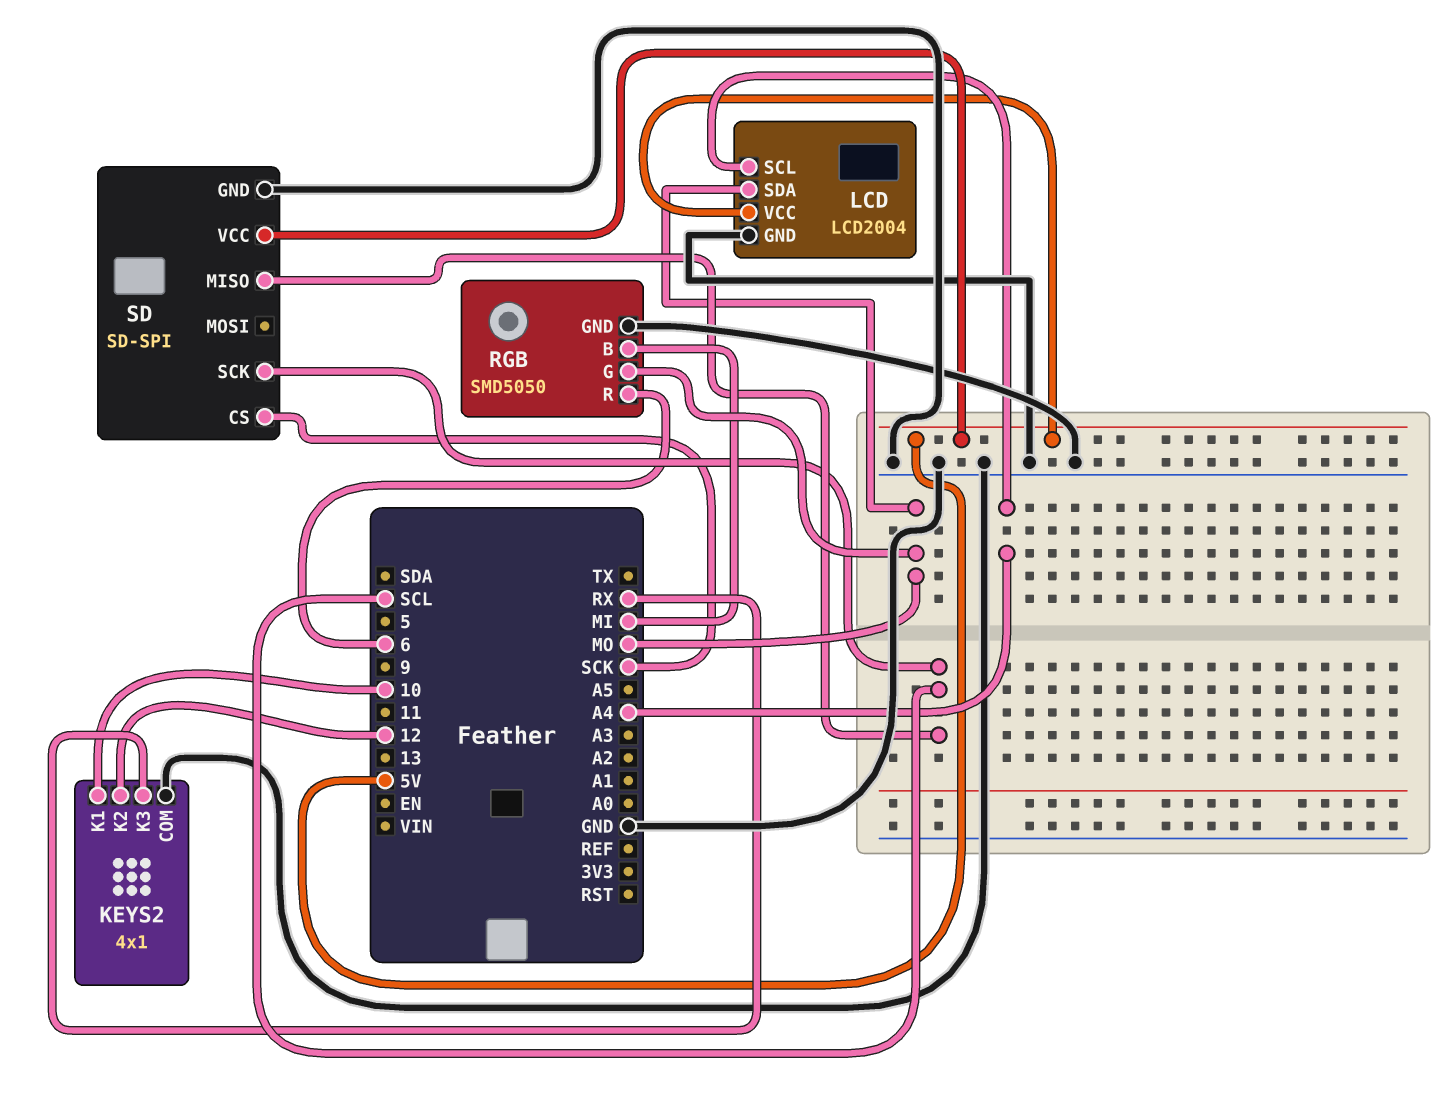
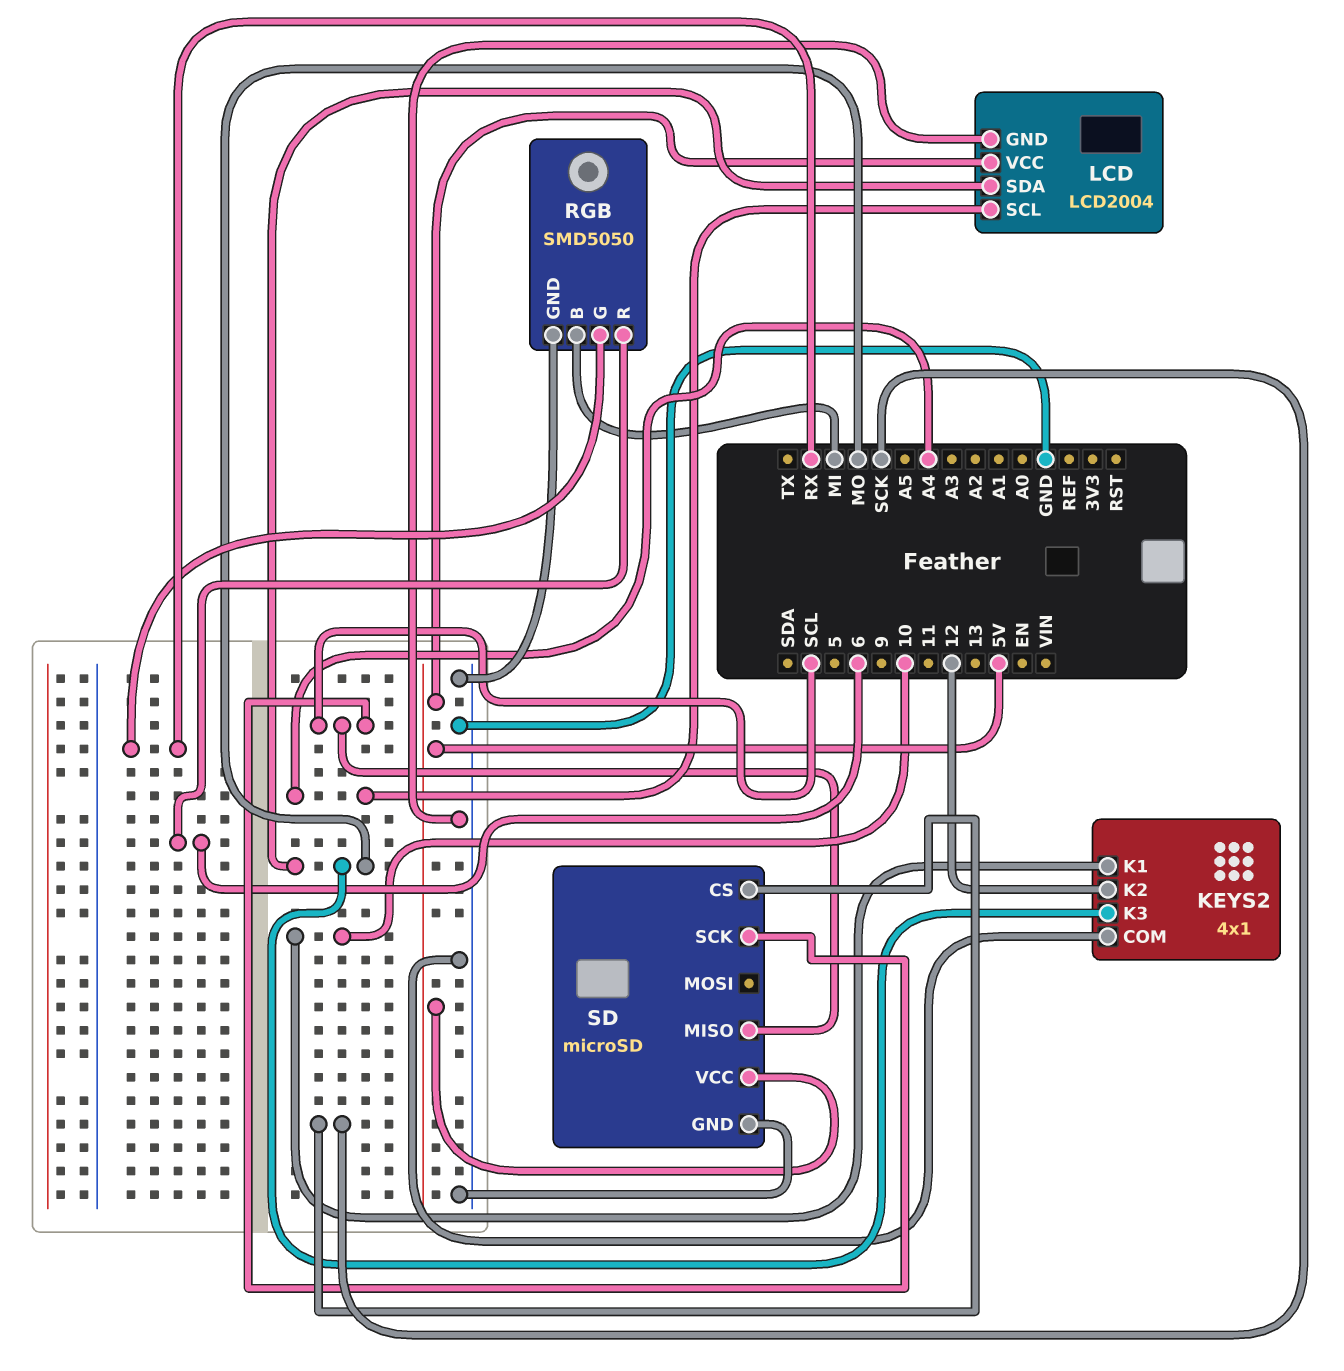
KEYS2 pin K3: RX -> MO
RGB pin G: MO -> RX
SD: SD-SPI -> microSD

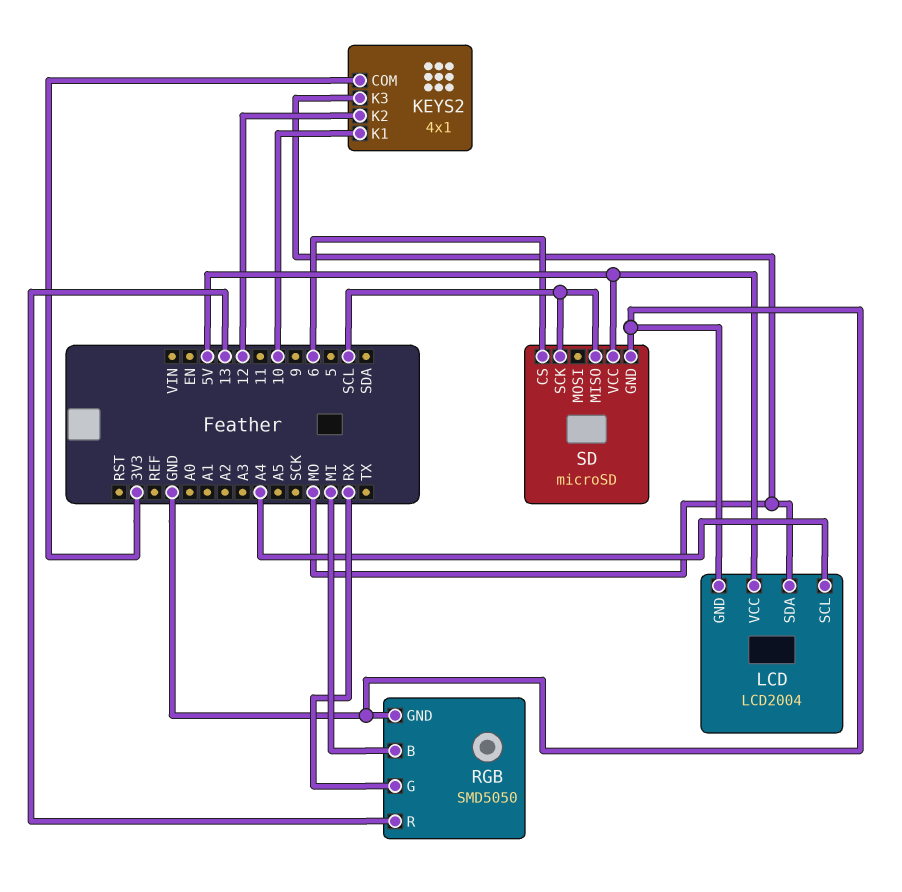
KEYS2 pin COM: GND -> 3V3
RGB pin R: 6 -> 13
SD pin CS: SCK -> 6

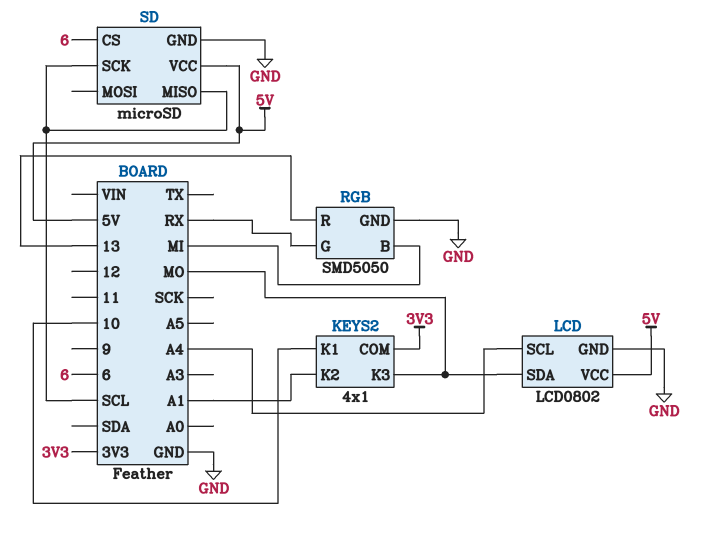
KEYS2 pin K2: 12 -> A1
LCD: LCD2004 -> LCD0802

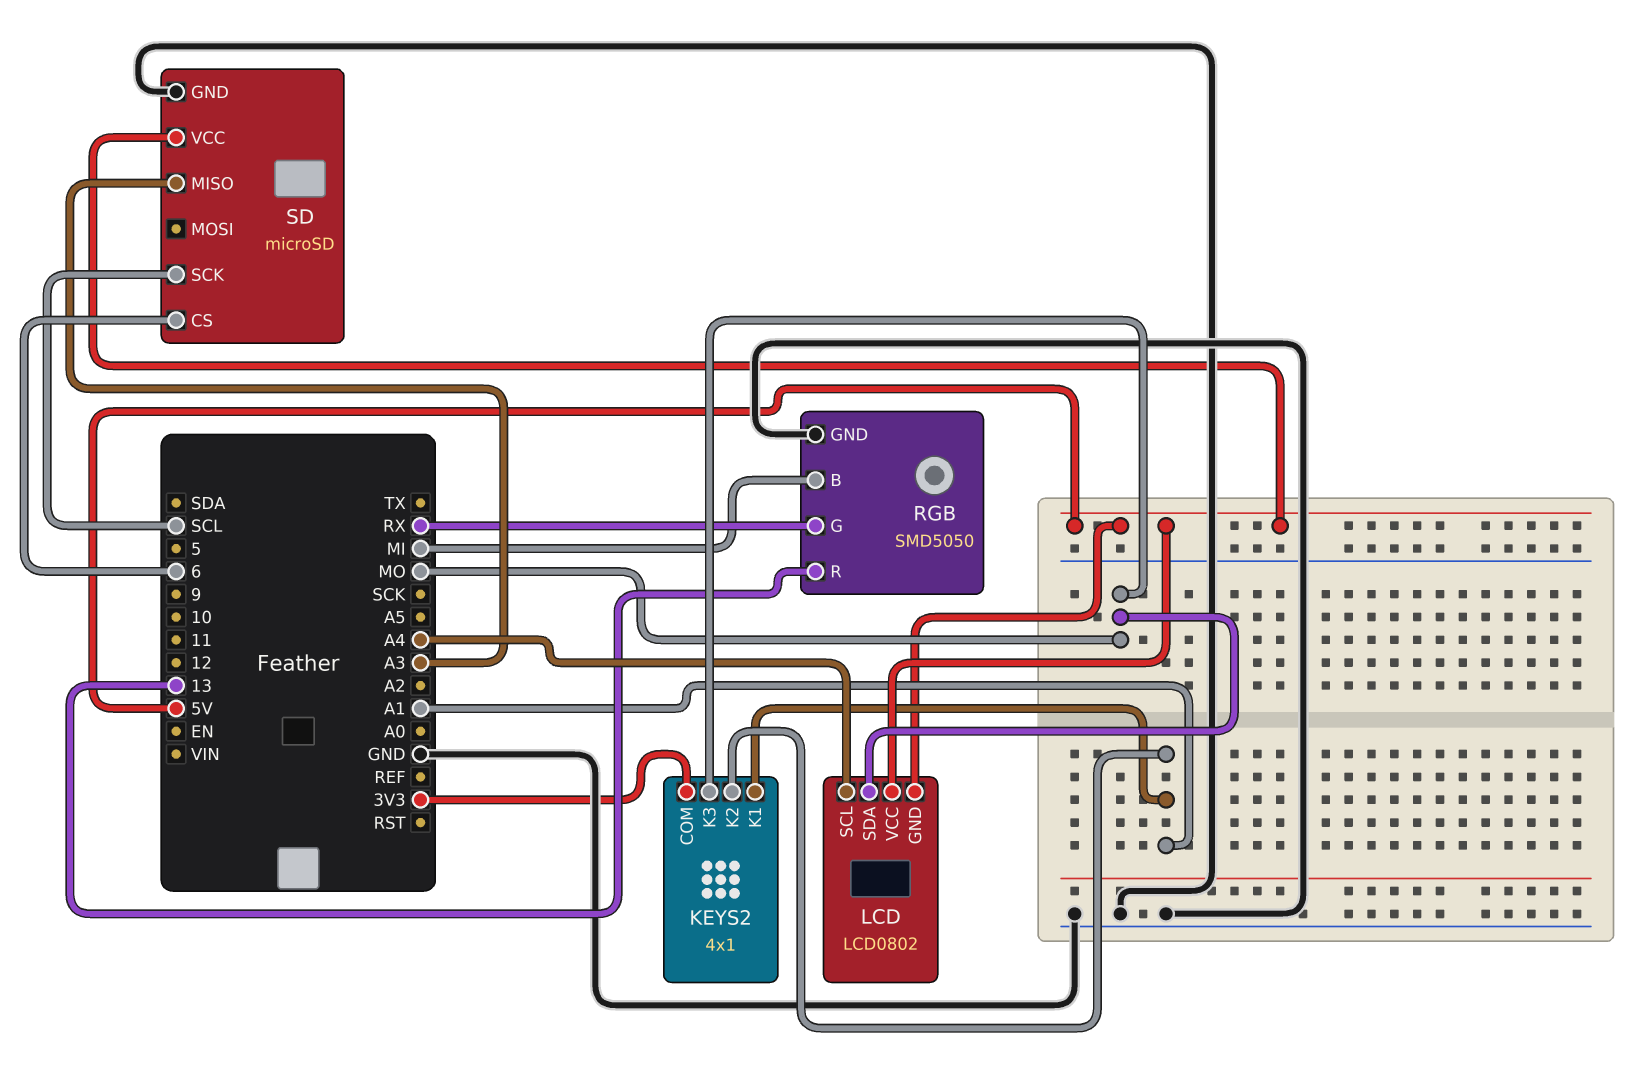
KEYS2 pin K1: 10 -> A1
LCD pin GND: GND -> 5V
SD pin MISO: SCL -> A3

